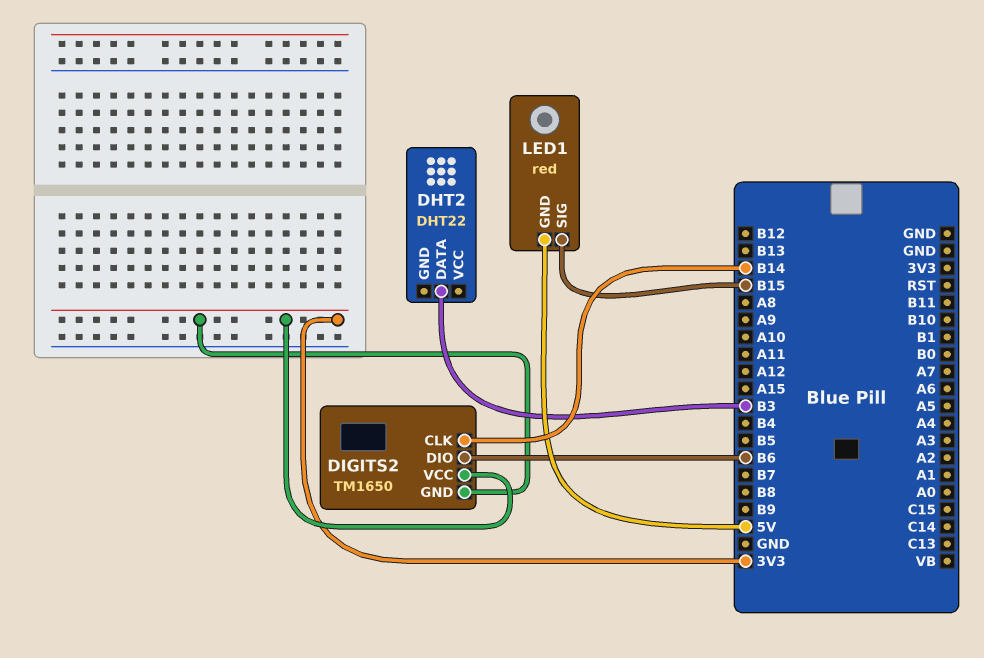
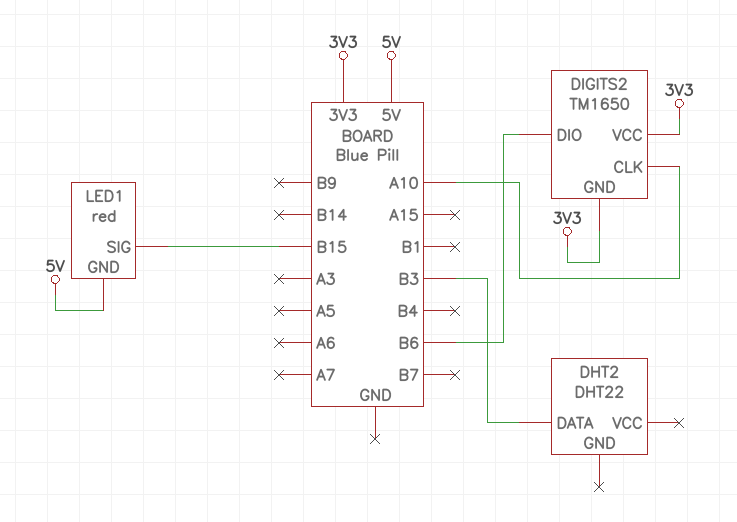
DIGITS2 pin CLK: B14 -> A10

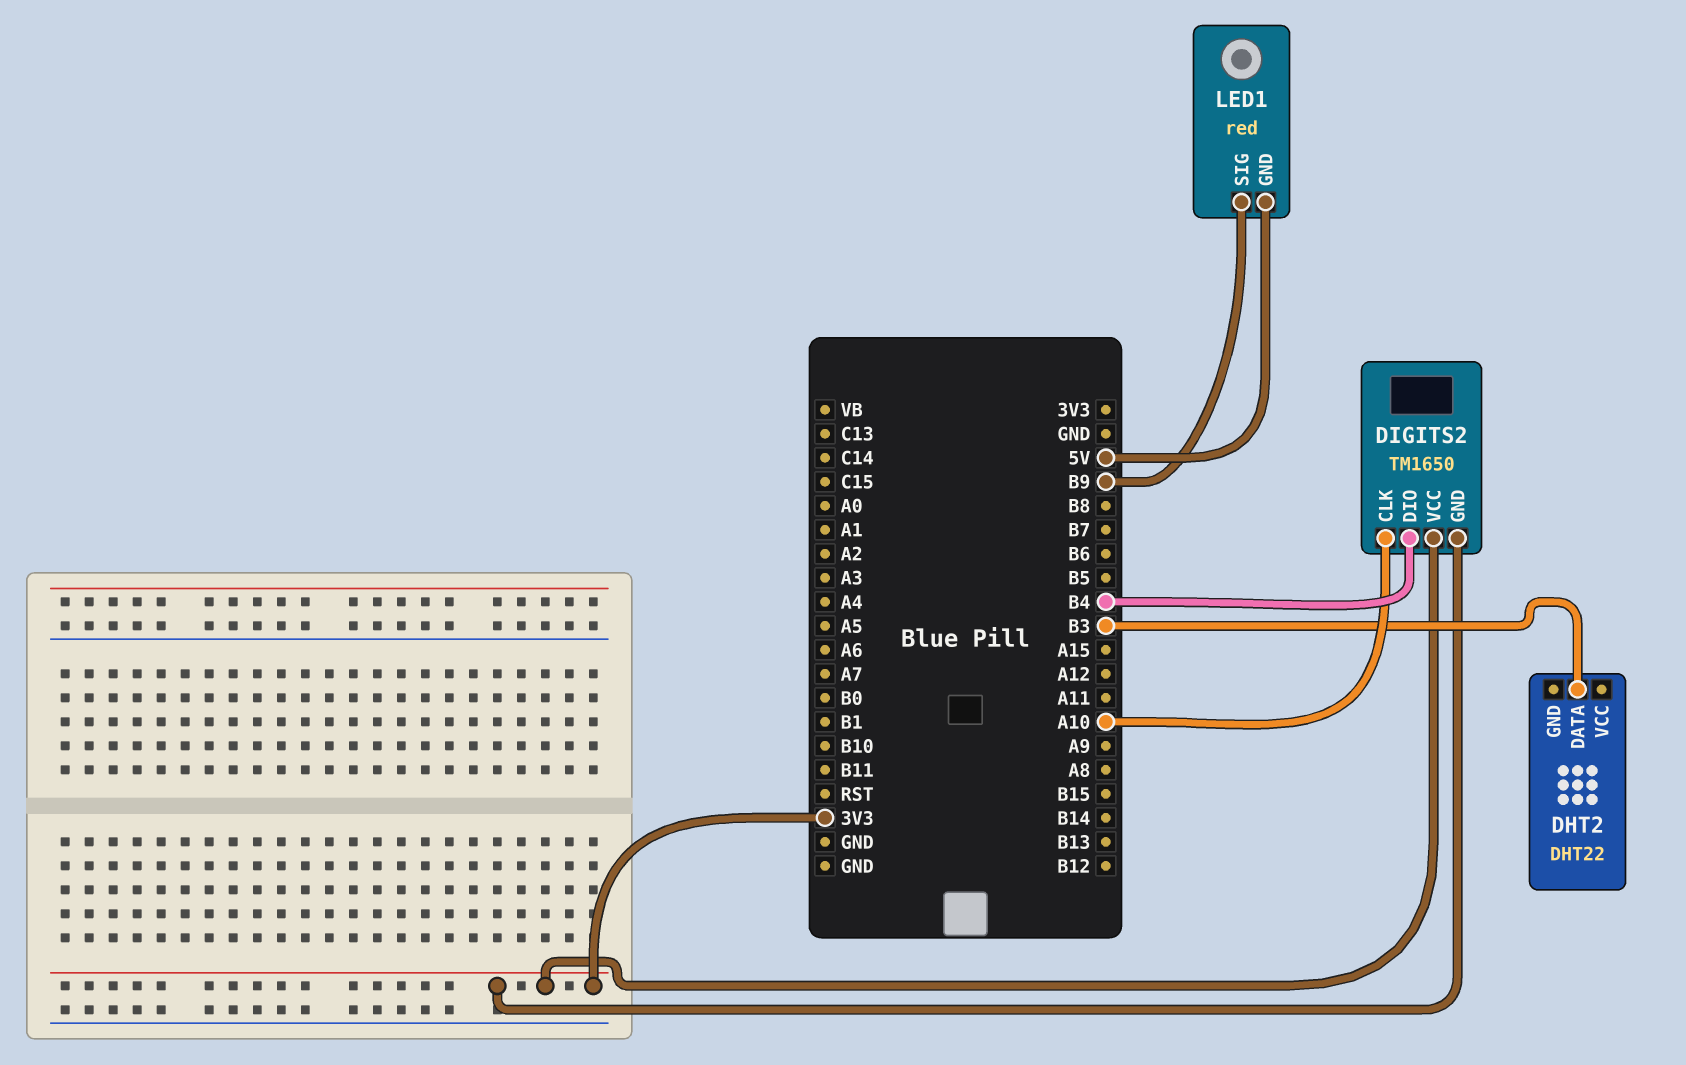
DIGITS2 pin DIO: B6 -> B4
LED1 pin SIG: B15 -> B9

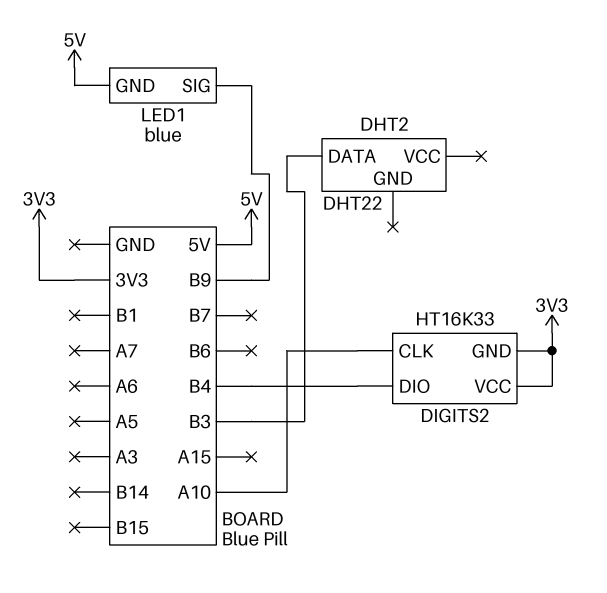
DIGITS2: TM1650 -> HT16K33
LED1: red -> blue

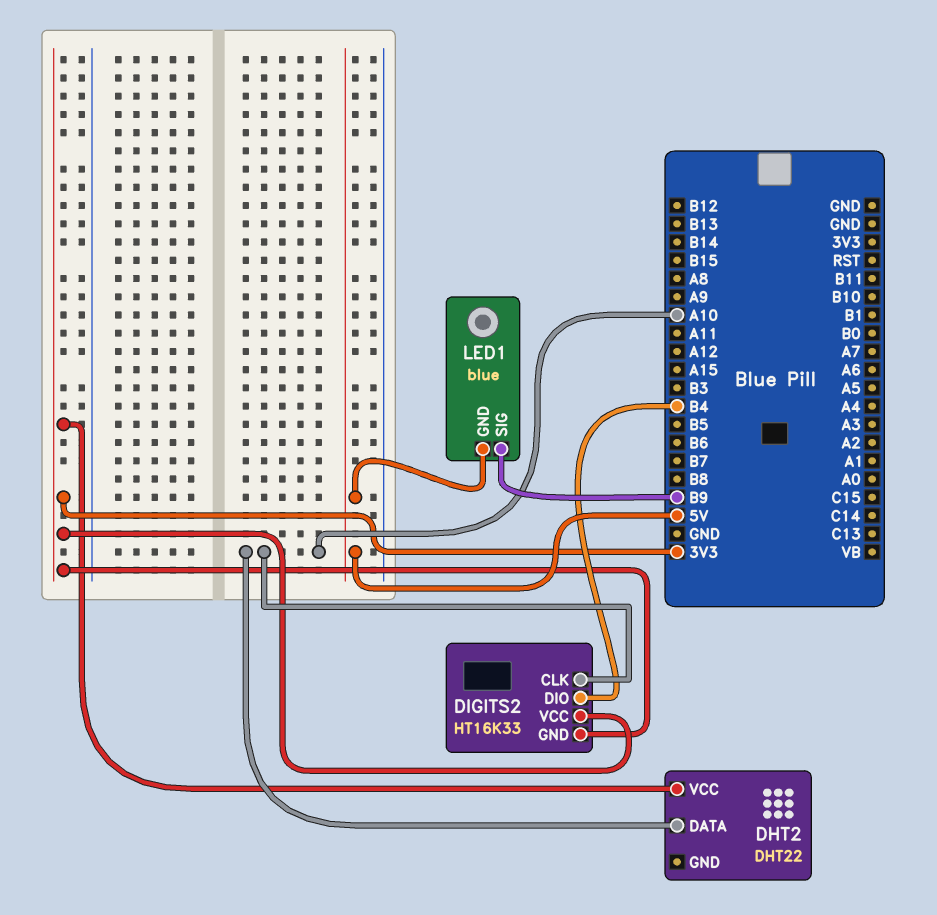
DHT2 pin DATA: B3 -> A10
DHT2 pin VCC: none -> 3V3

